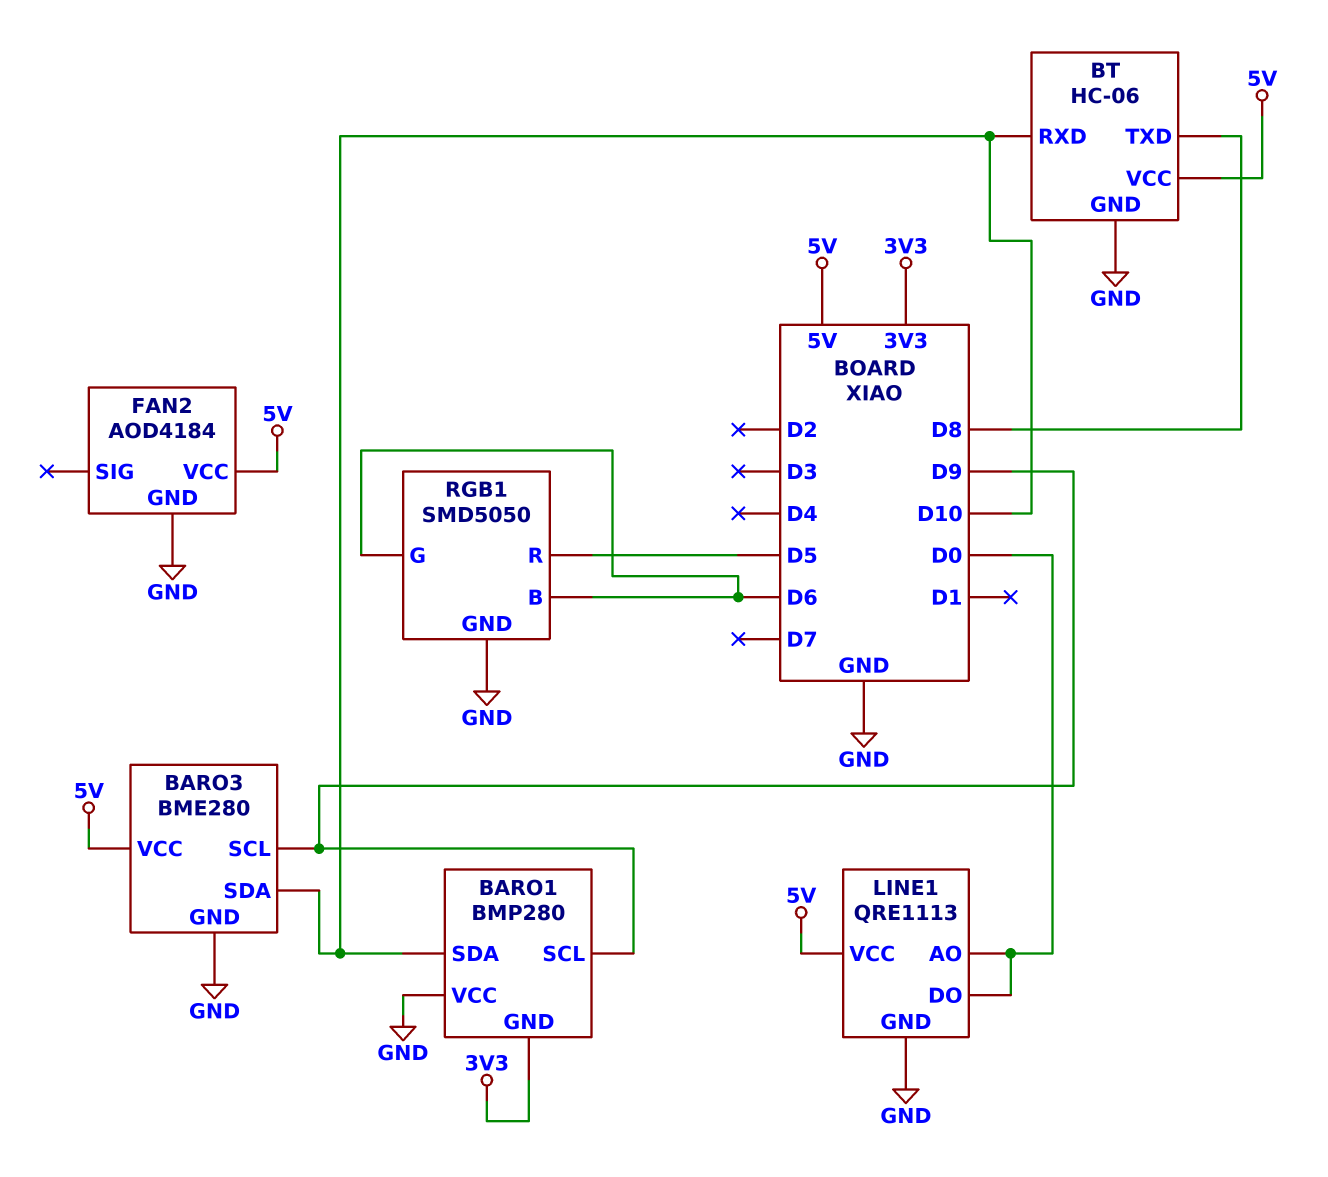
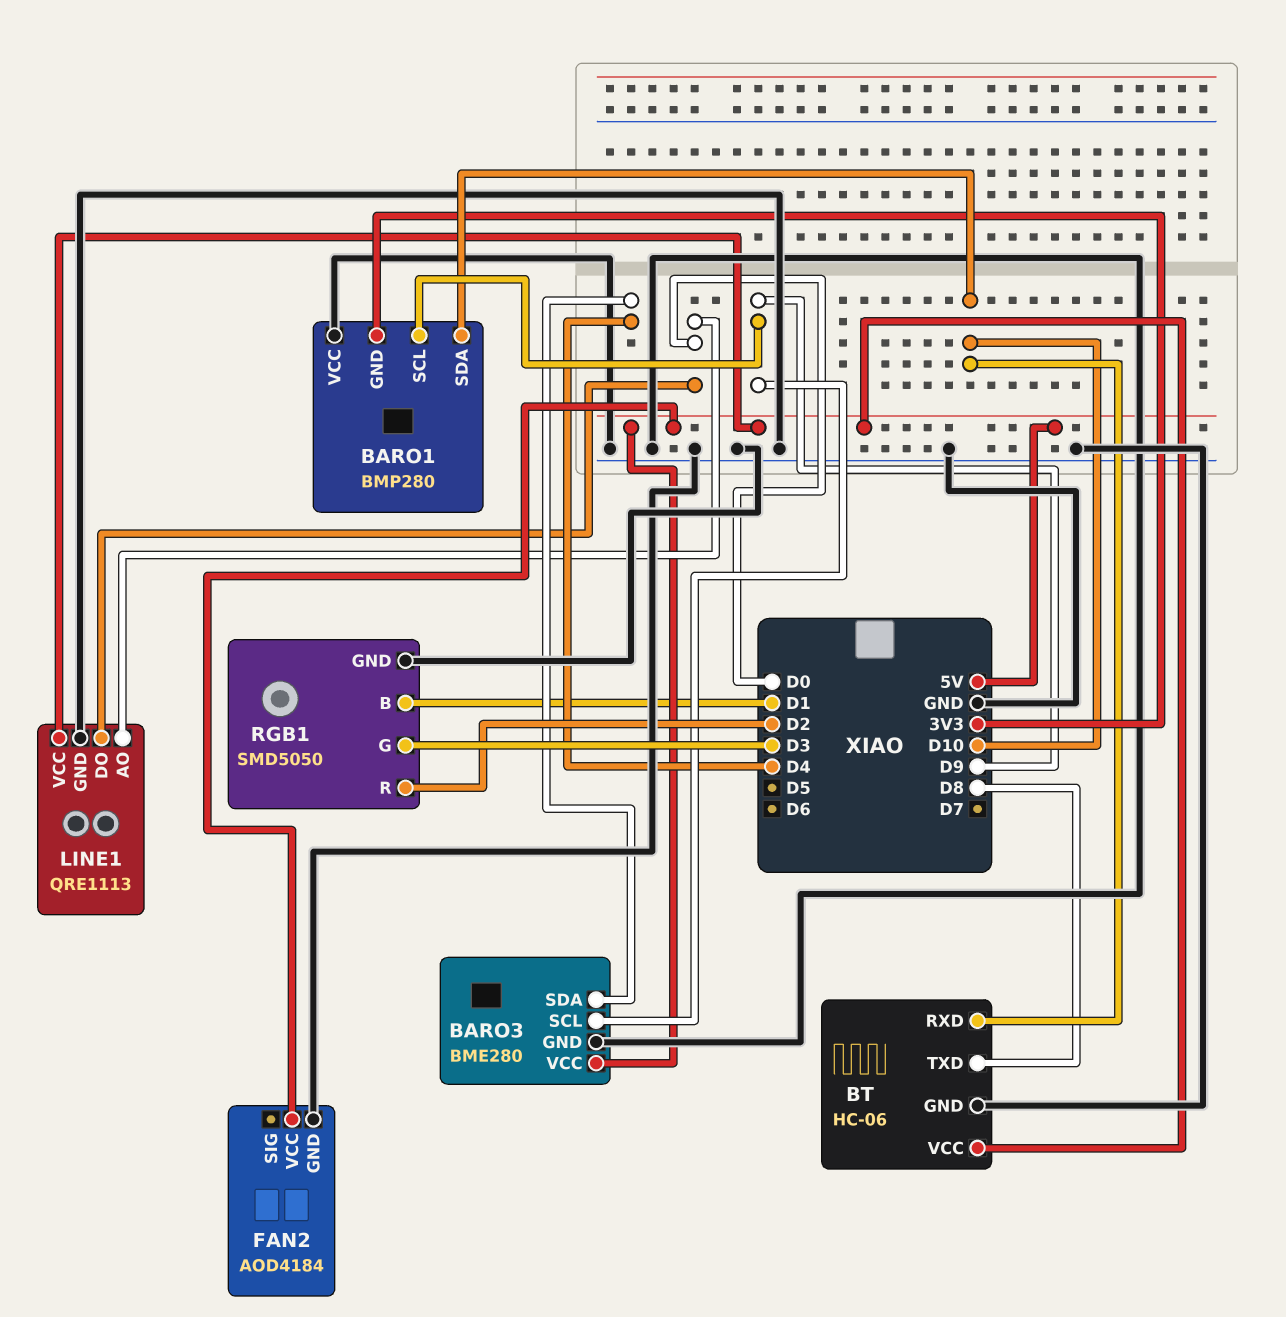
BARO3 pin SDA: D10 -> D4
RGB1 pin B: D6 -> D1
RGB1 pin G: D6 -> D3
RGB1 pin R: D5 -> D2

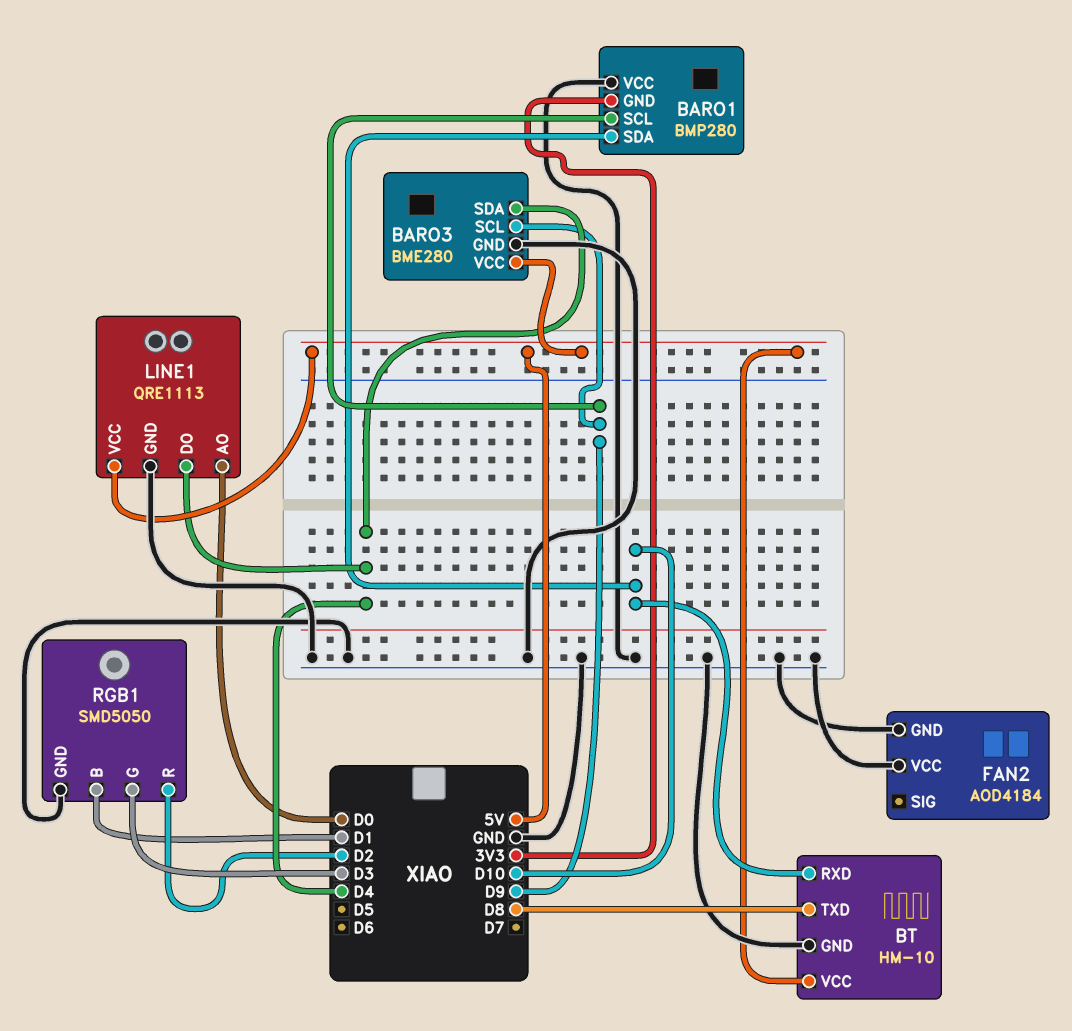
BT: HC-06 -> HM-10
FAN2 pin VCC: 5V -> GND
LINE1 pin DO: D0 -> D4

